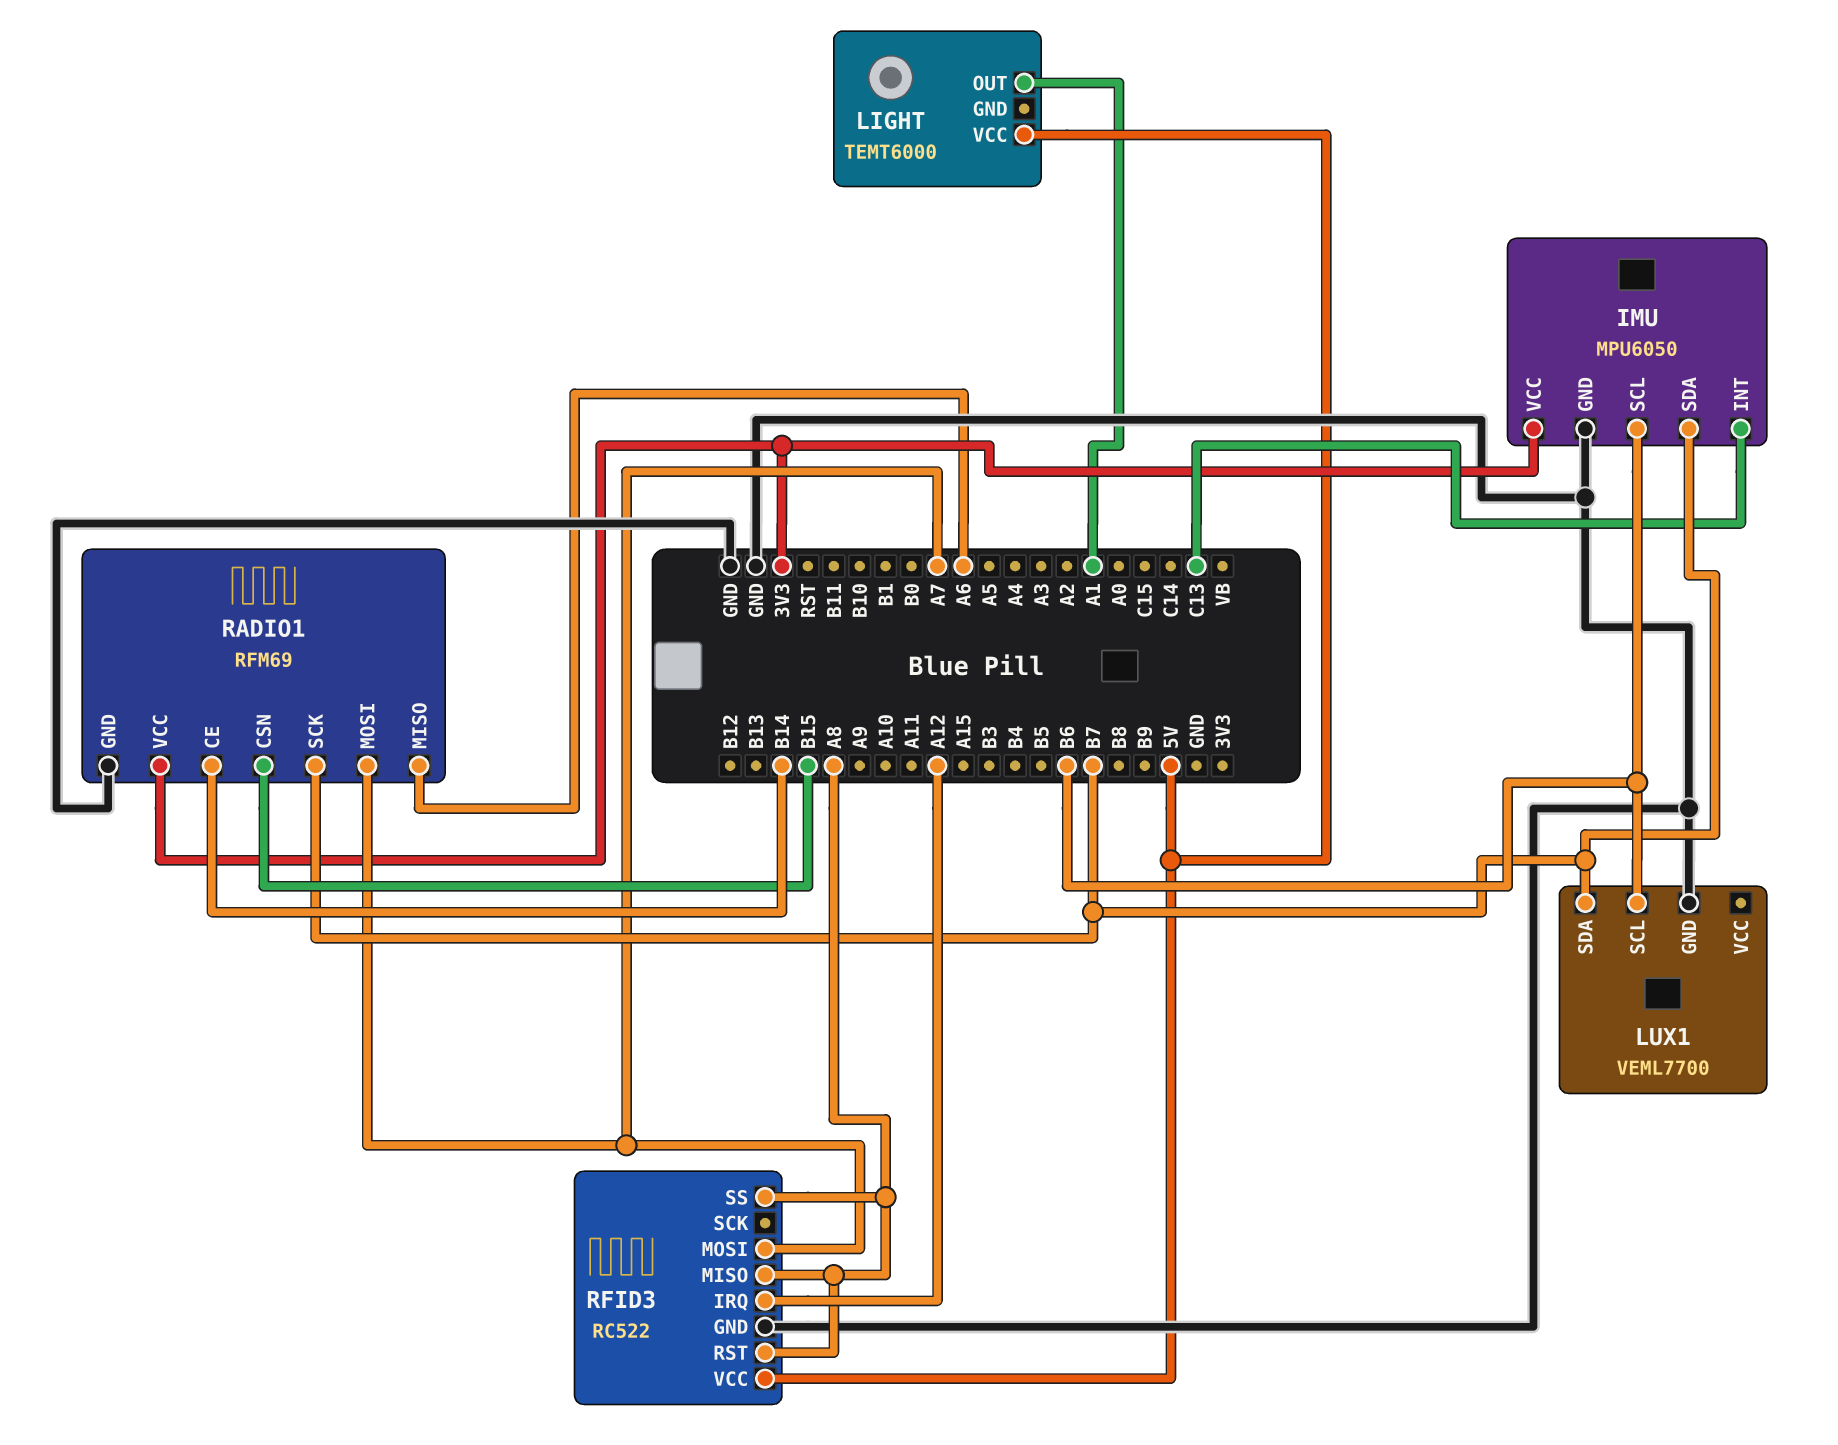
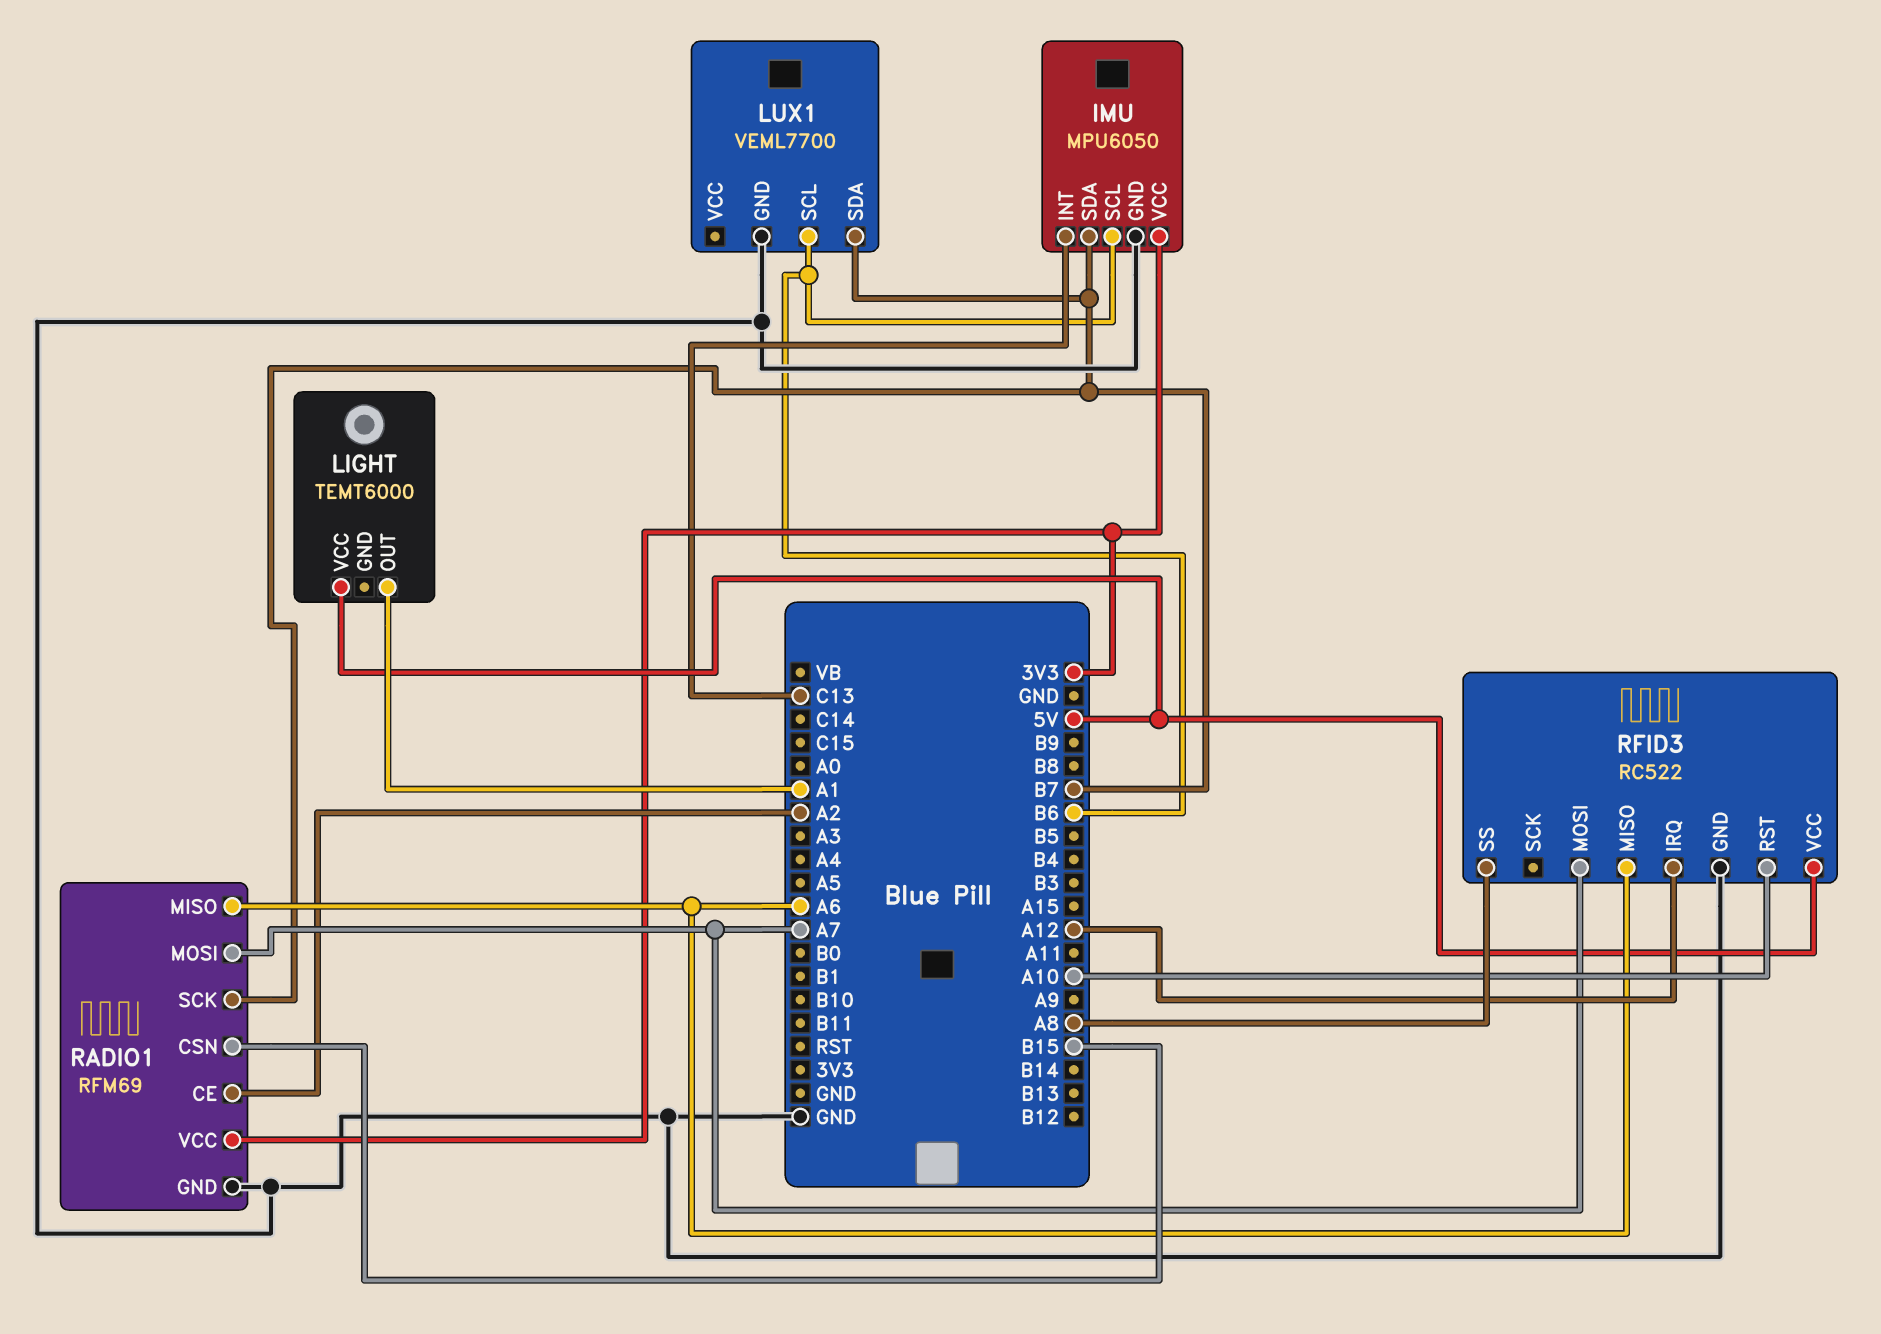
RADIO1 pin CE: B14 -> A2
RFID3 pin MISO: A8 -> A6
RFID3 pin RST: A8 -> A10

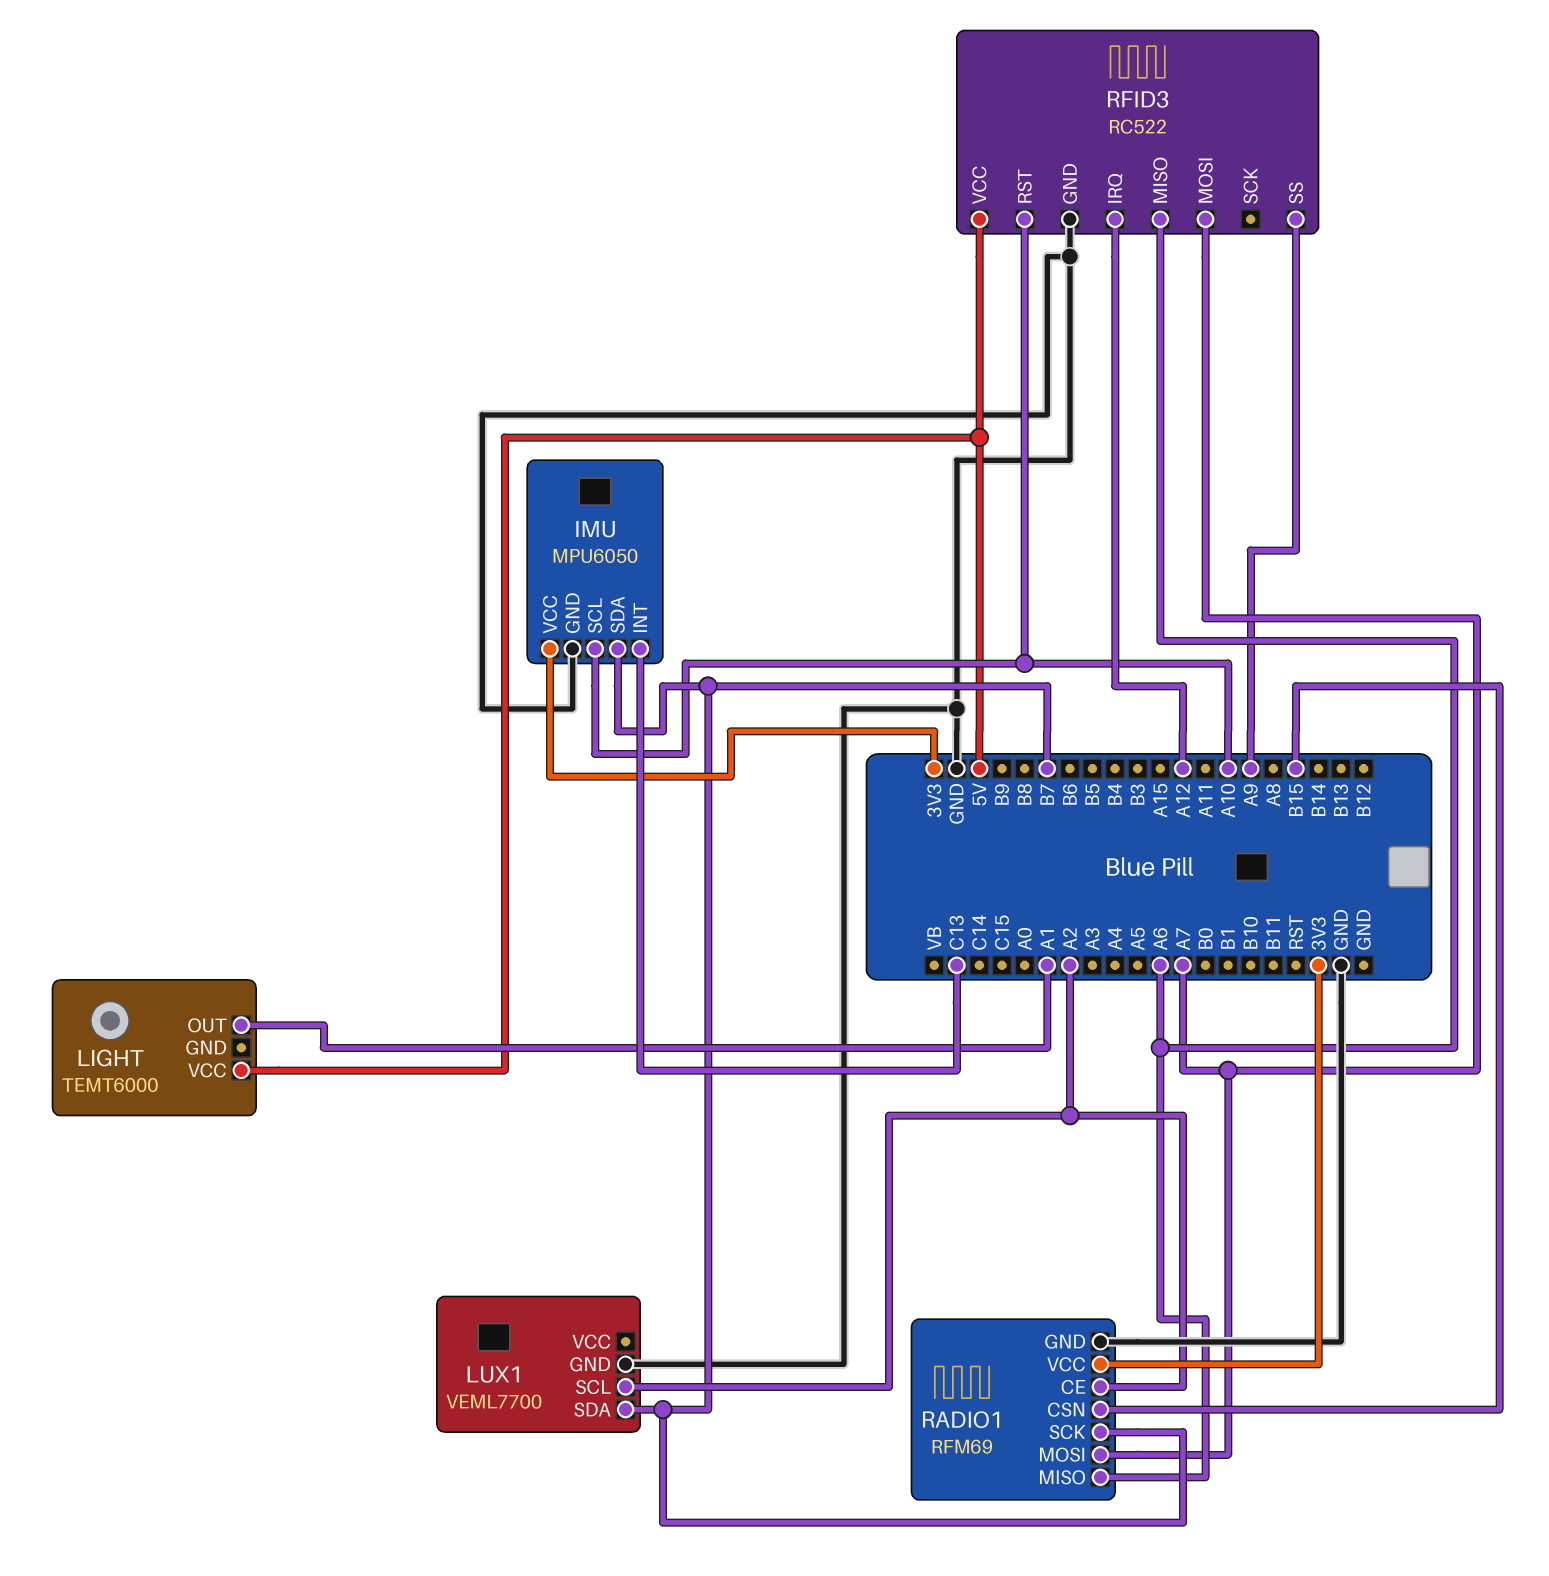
IMU pin SCL: B6 -> A10
LUX1 pin SCL: B6 -> A2
RFID3 pin SS: A8 -> A9

